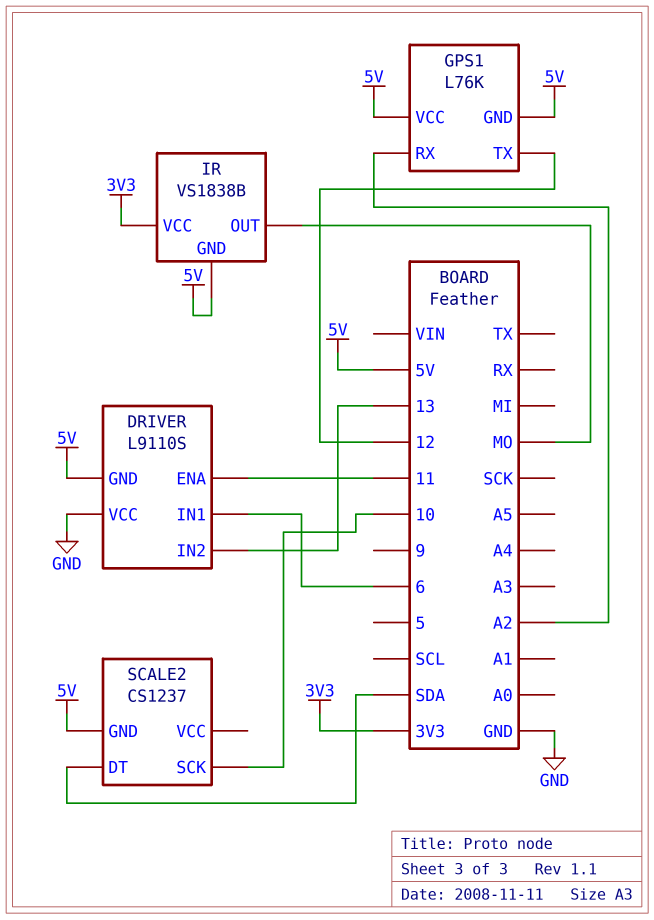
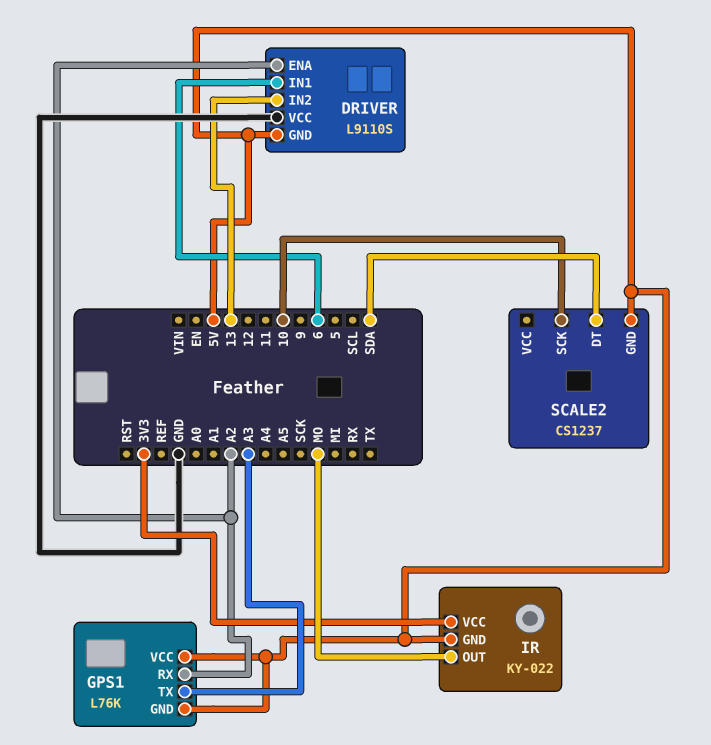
DRIVER pin ENA: 11 -> A2
GPS1 pin TX: 12 -> A3
IR: VS1838B -> KY-022

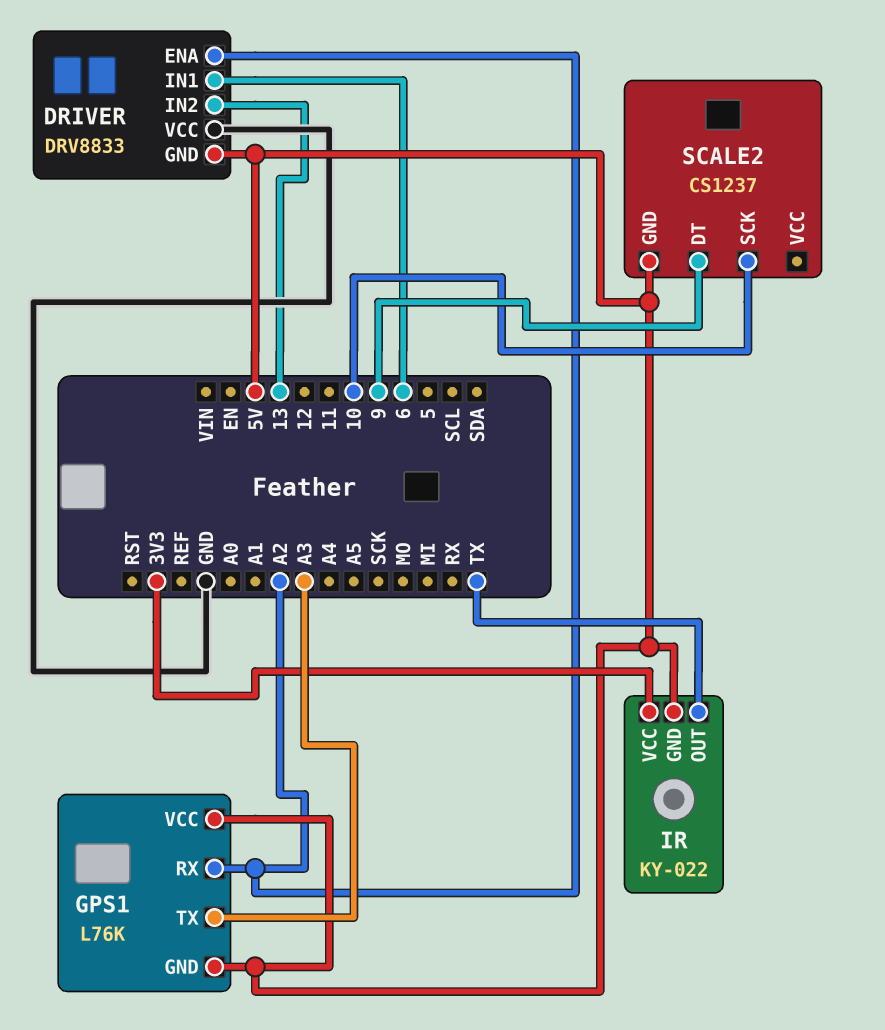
DRIVER: L9110S -> DRV8833
IR pin OUT: MO -> TX
SCALE2 pin DT: SDA -> 9

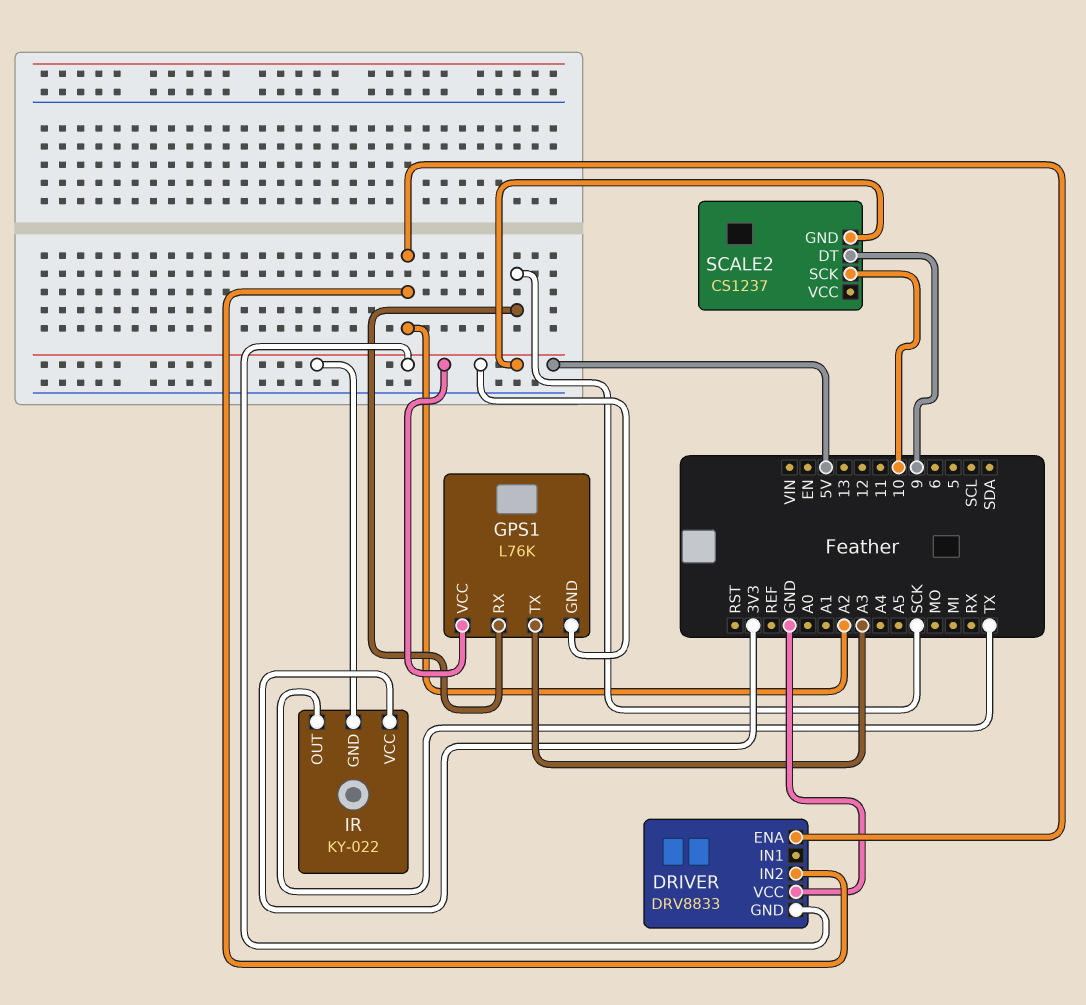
DRIVER pin IN1: 6 -> none
DRIVER pin IN2: 13 -> A2
GPS1 pin RX: A2 -> SCK

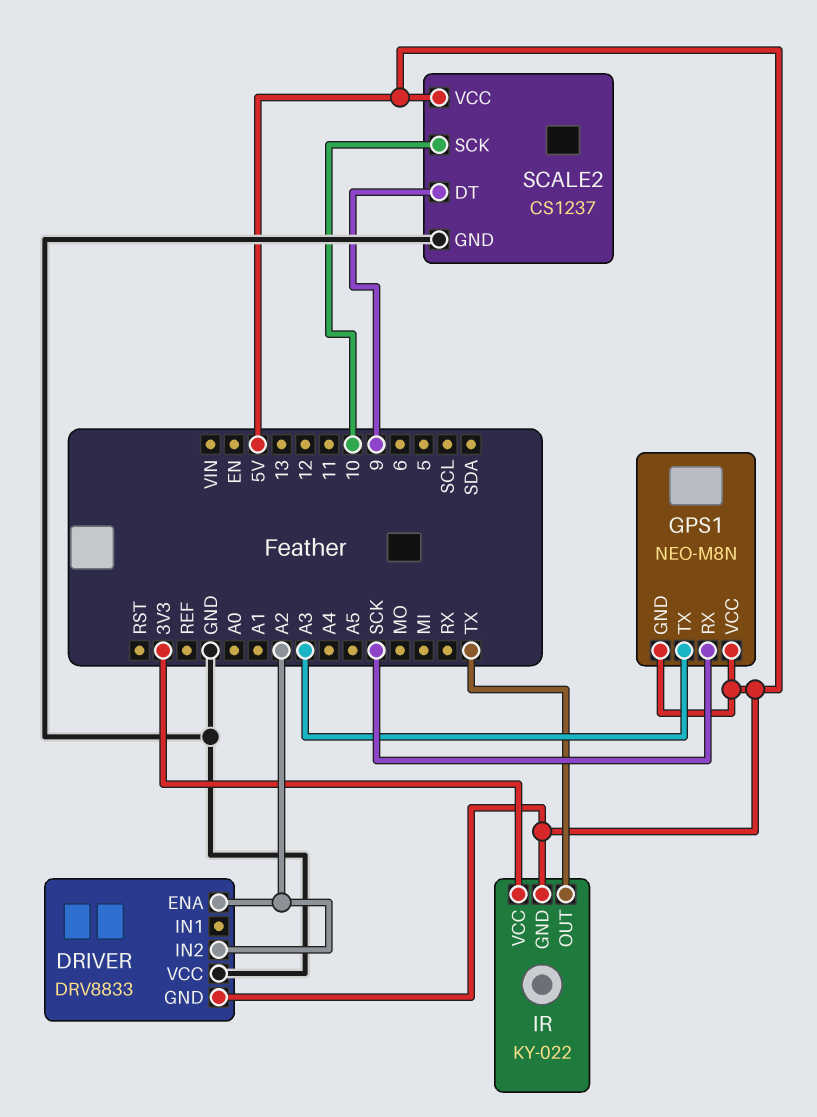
GPS1: L76K -> NEO-M8N
SCALE2 pin GND: 5V -> GND
SCALE2 pin VCC: none -> 5V

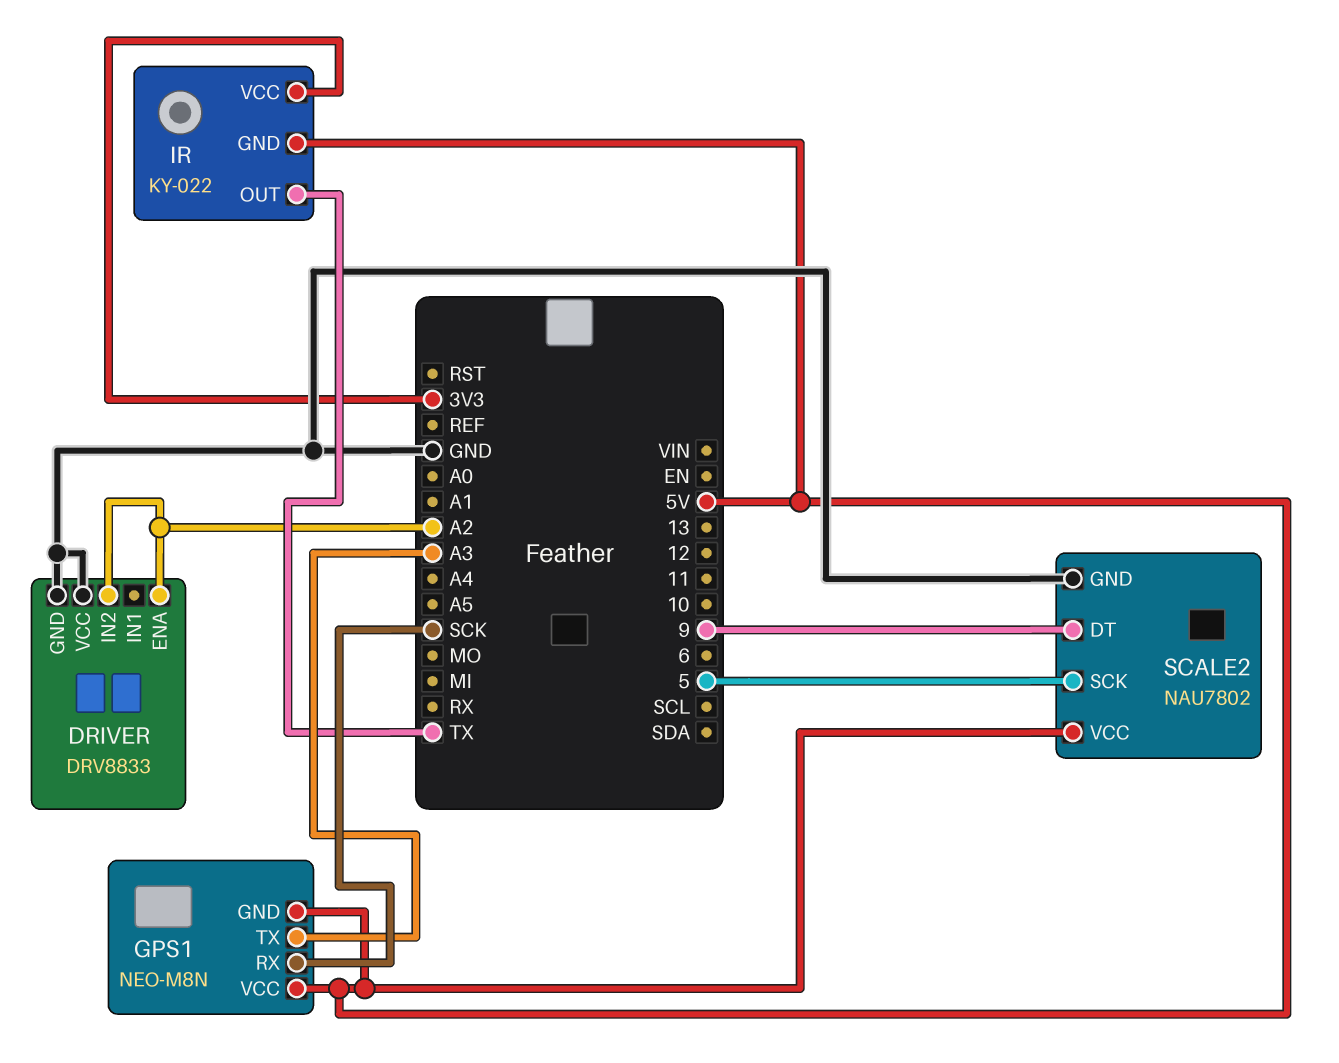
DRIVER pin GND: 5V -> GND
SCALE2: CS1237 -> NAU7802
SCALE2 pin SCK: 10 -> 5

